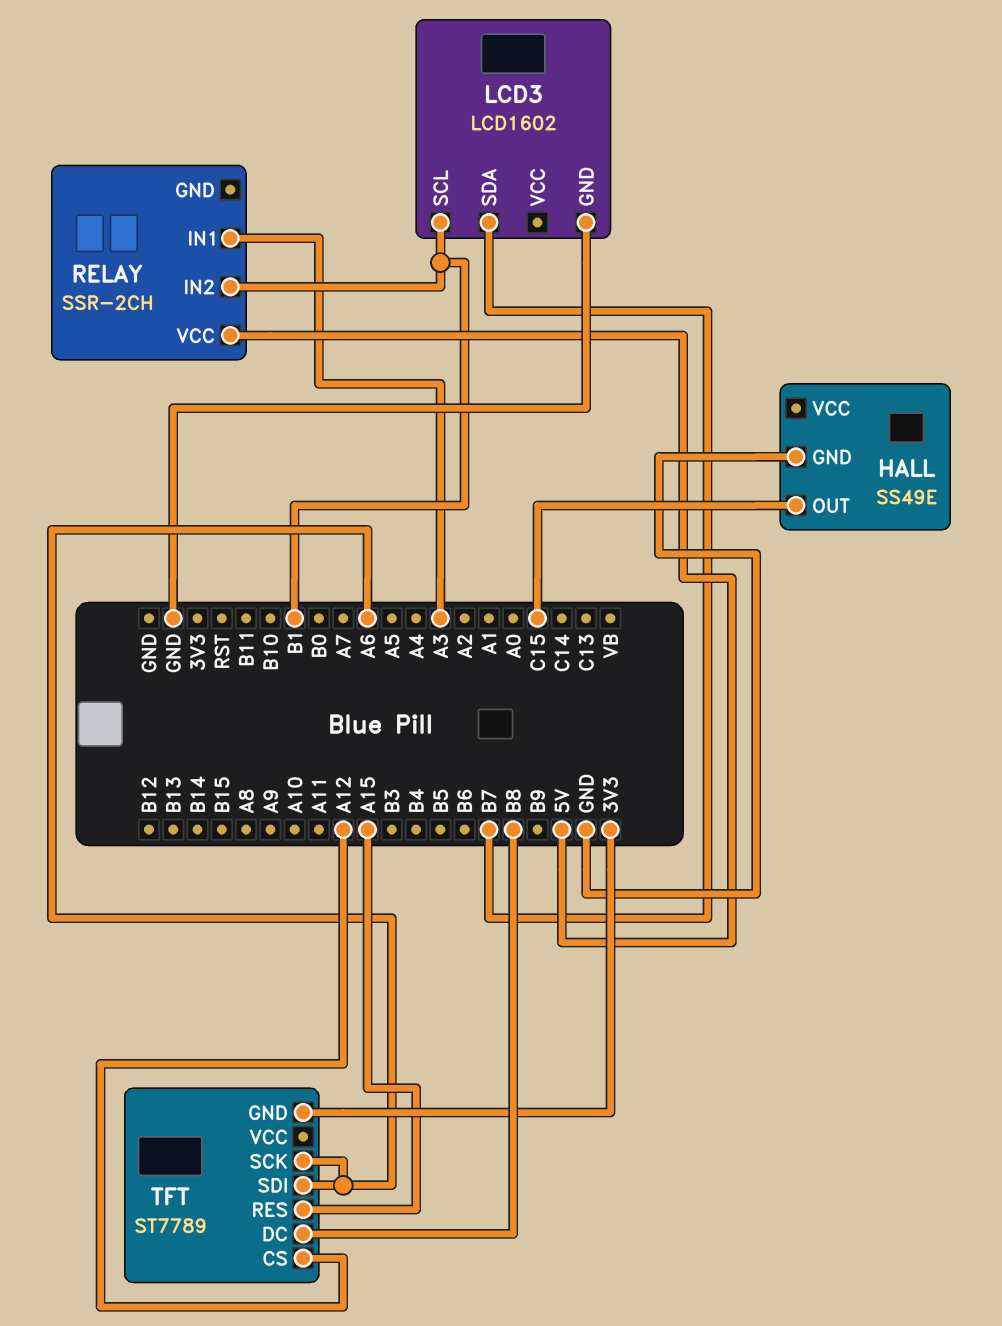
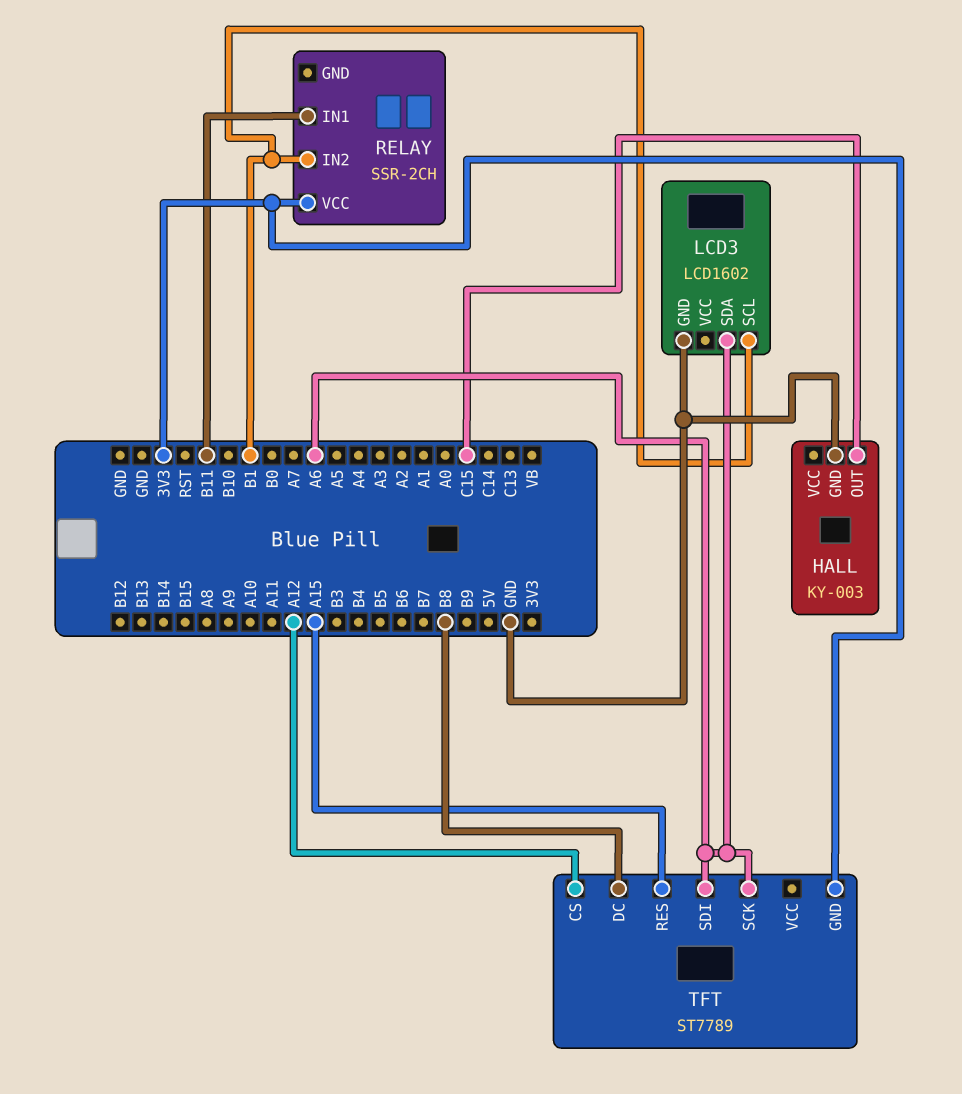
HALL: SS49E -> KY-003
LCD3 pin SDA: B7 -> A6
RELAY pin IN1: A3 -> B11
RELAY pin VCC: 5V -> 3V3

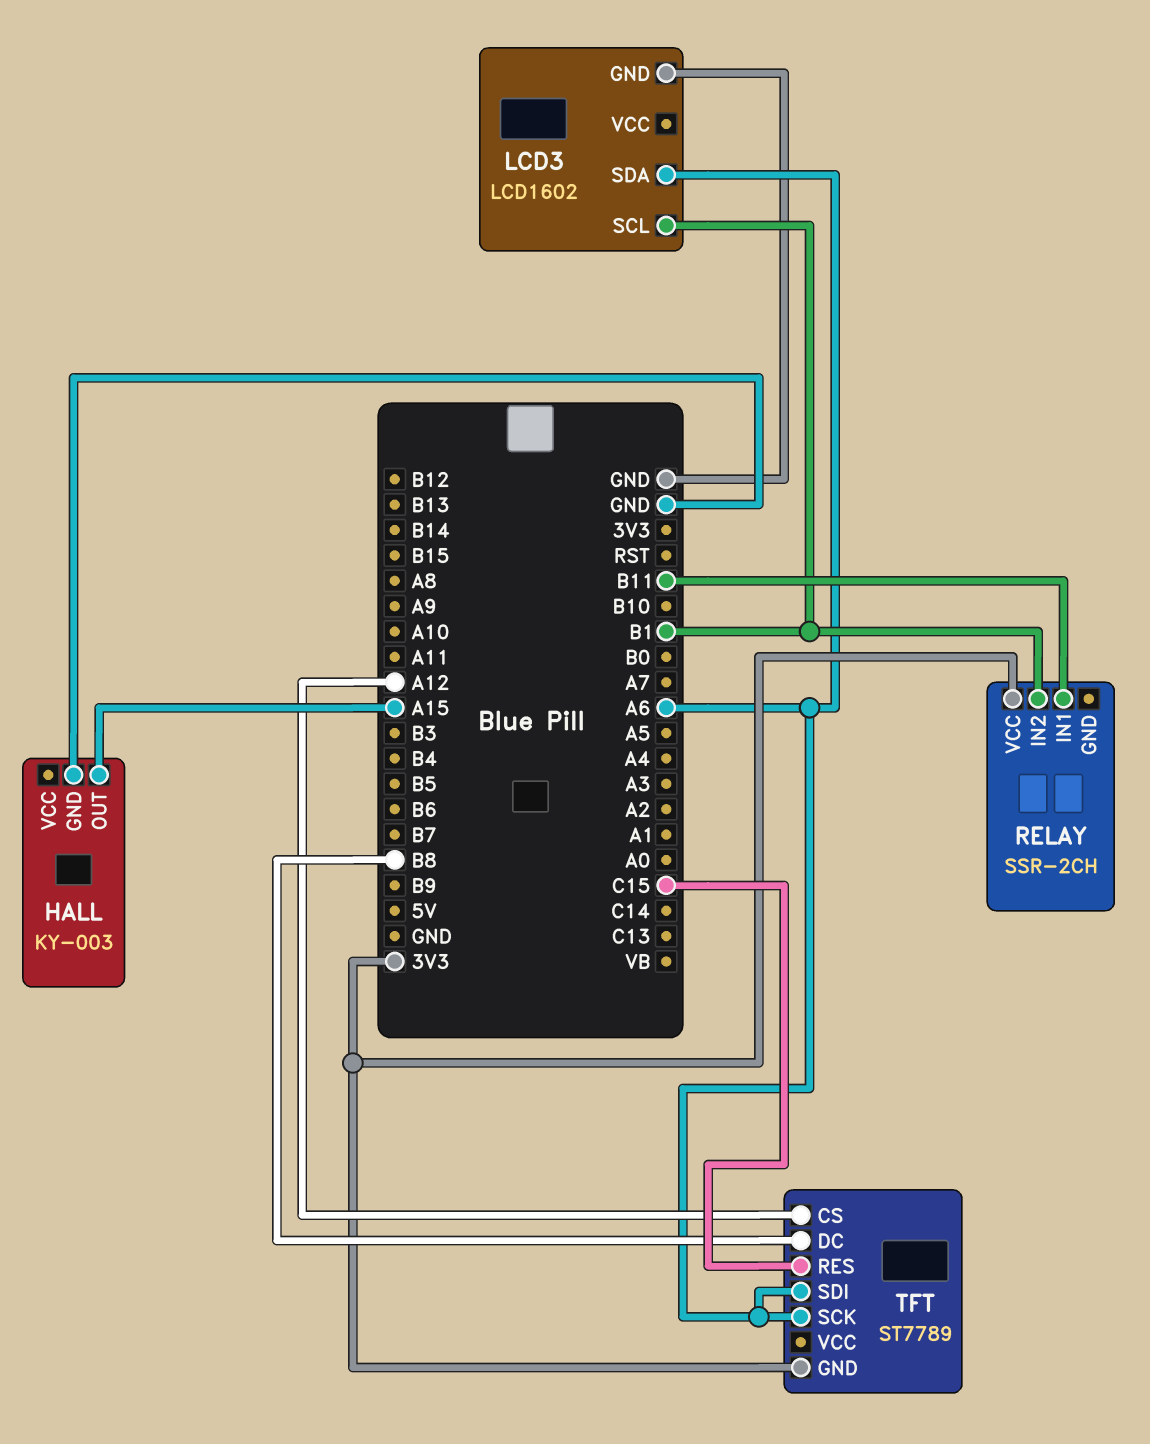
HALL pin OUT: C15 -> A15
TFT pin RES: A15 -> C15

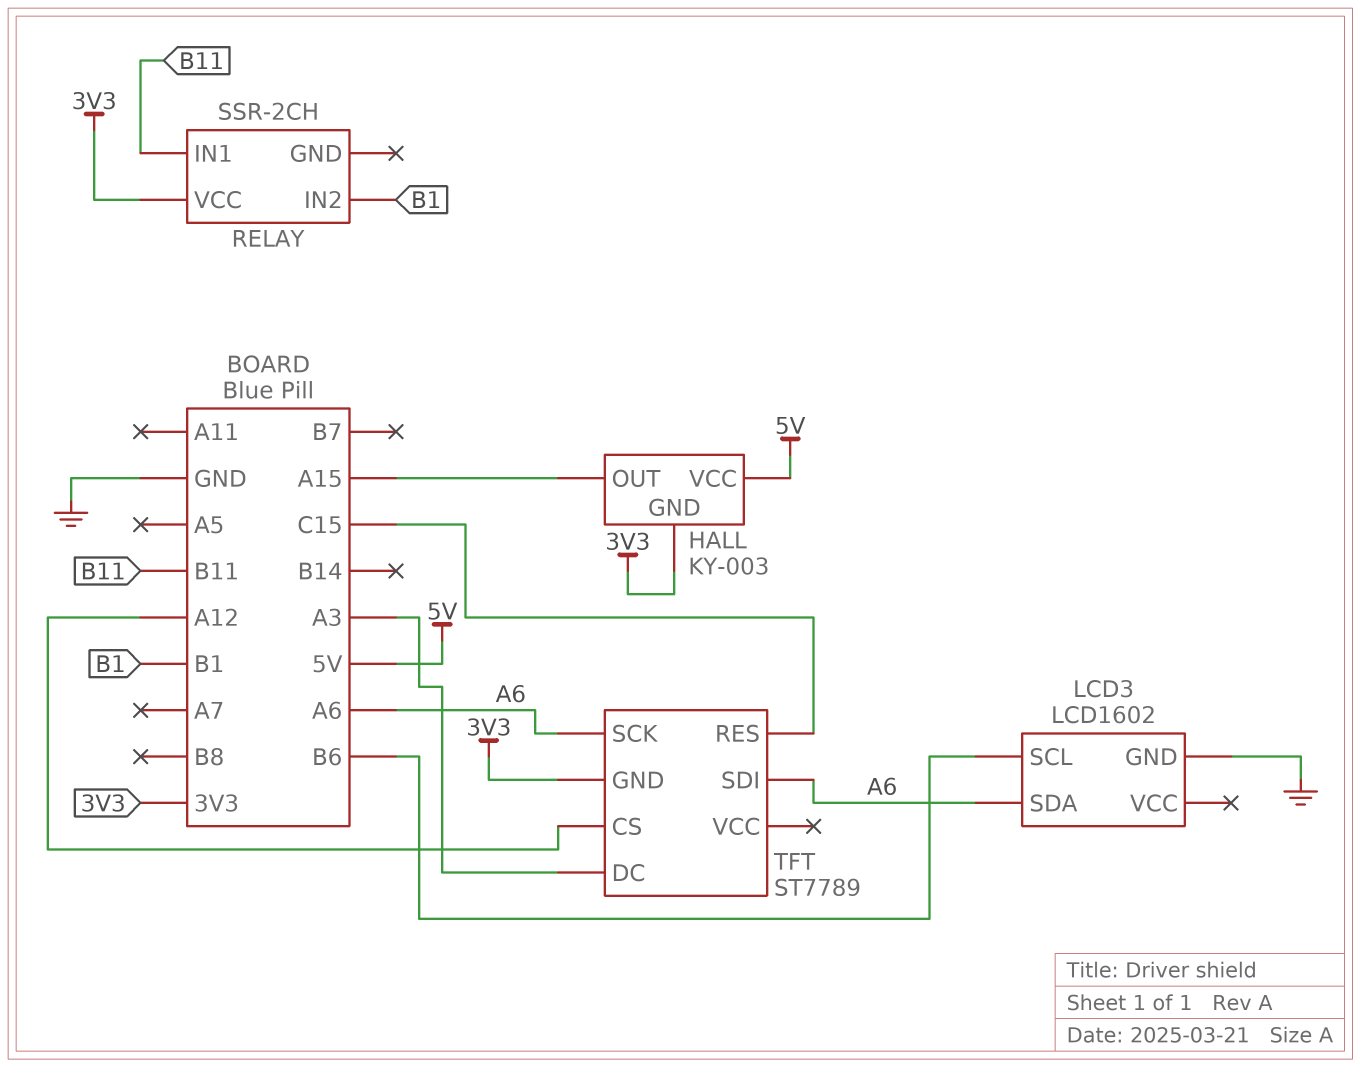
HALL pin GND: GND -> 3V3
HALL pin VCC: none -> 5V
LCD3 pin SCL: B1 -> B6
TFT pin DC: B8 -> A3

